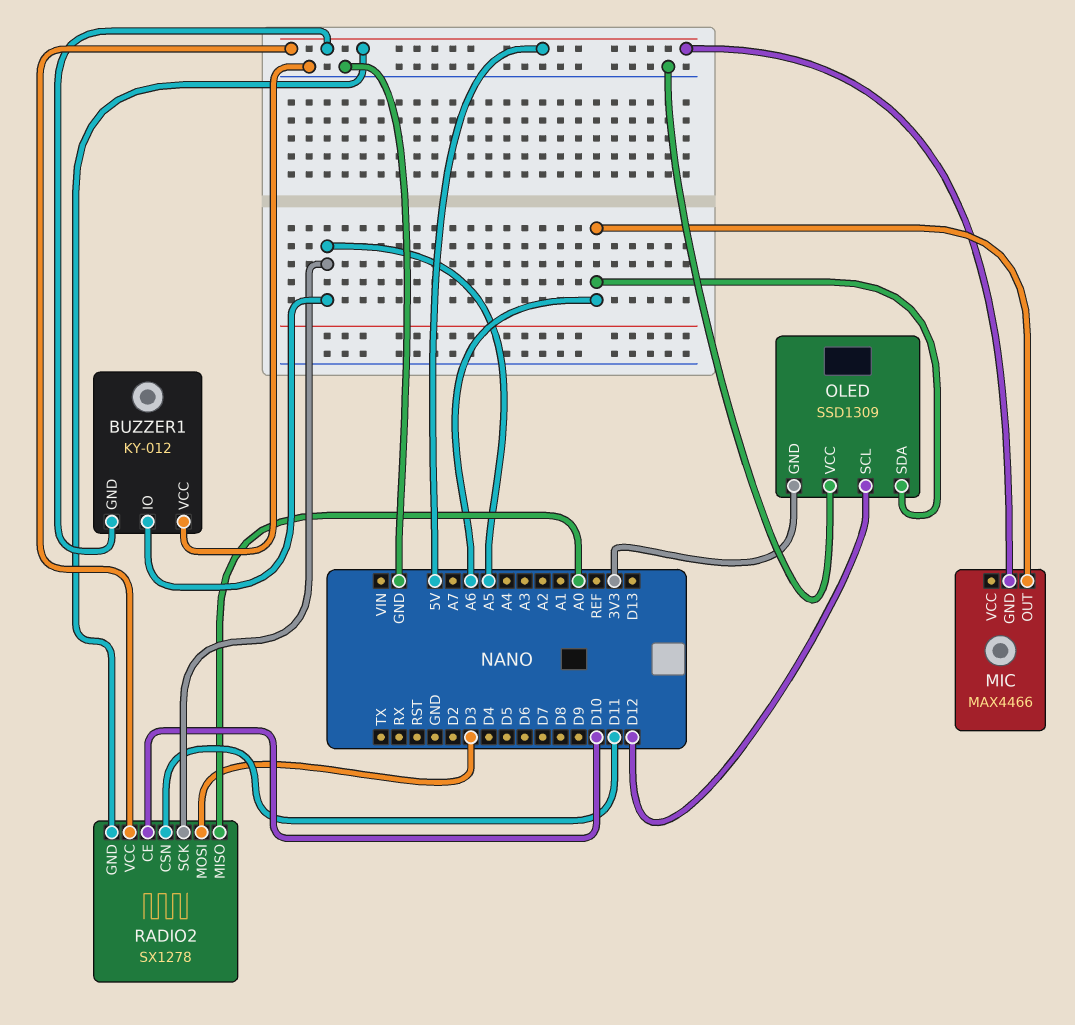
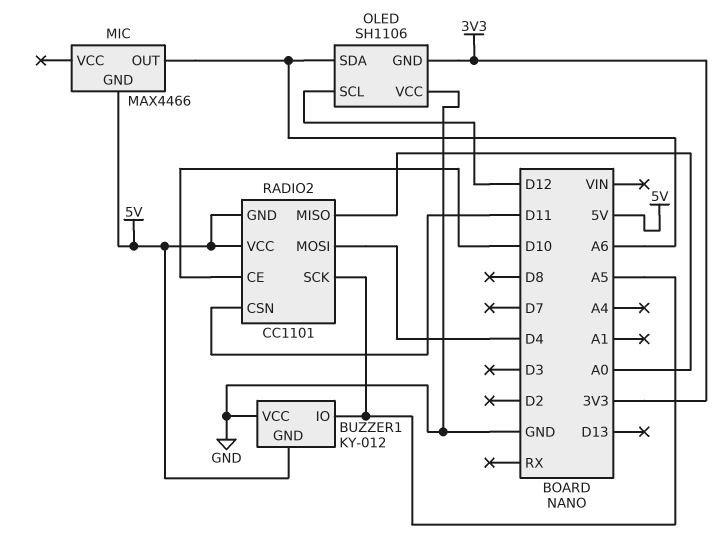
OLED: SSD1309 -> SH1106
RADIO2: SX1278 -> CC1101
RADIO2 pin MOSI: D3 -> D4

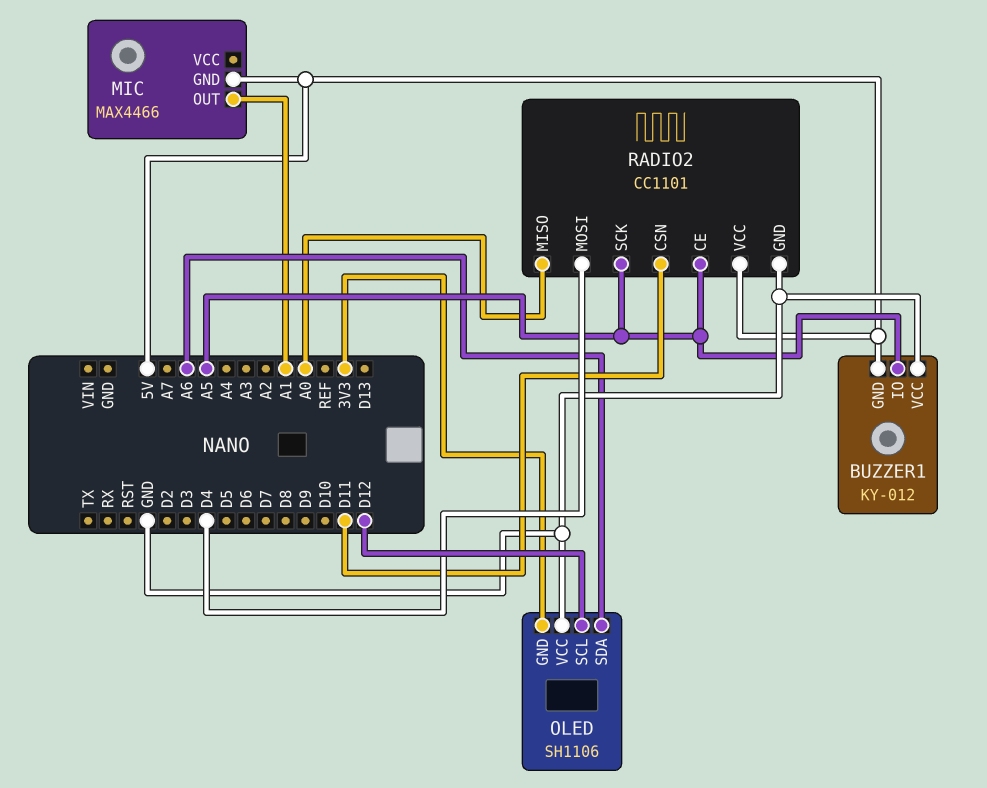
MIC pin OUT: A6 -> A1
RADIO2 pin CE: D10 -> A5
RADIO2 pin GND: 5V -> GND

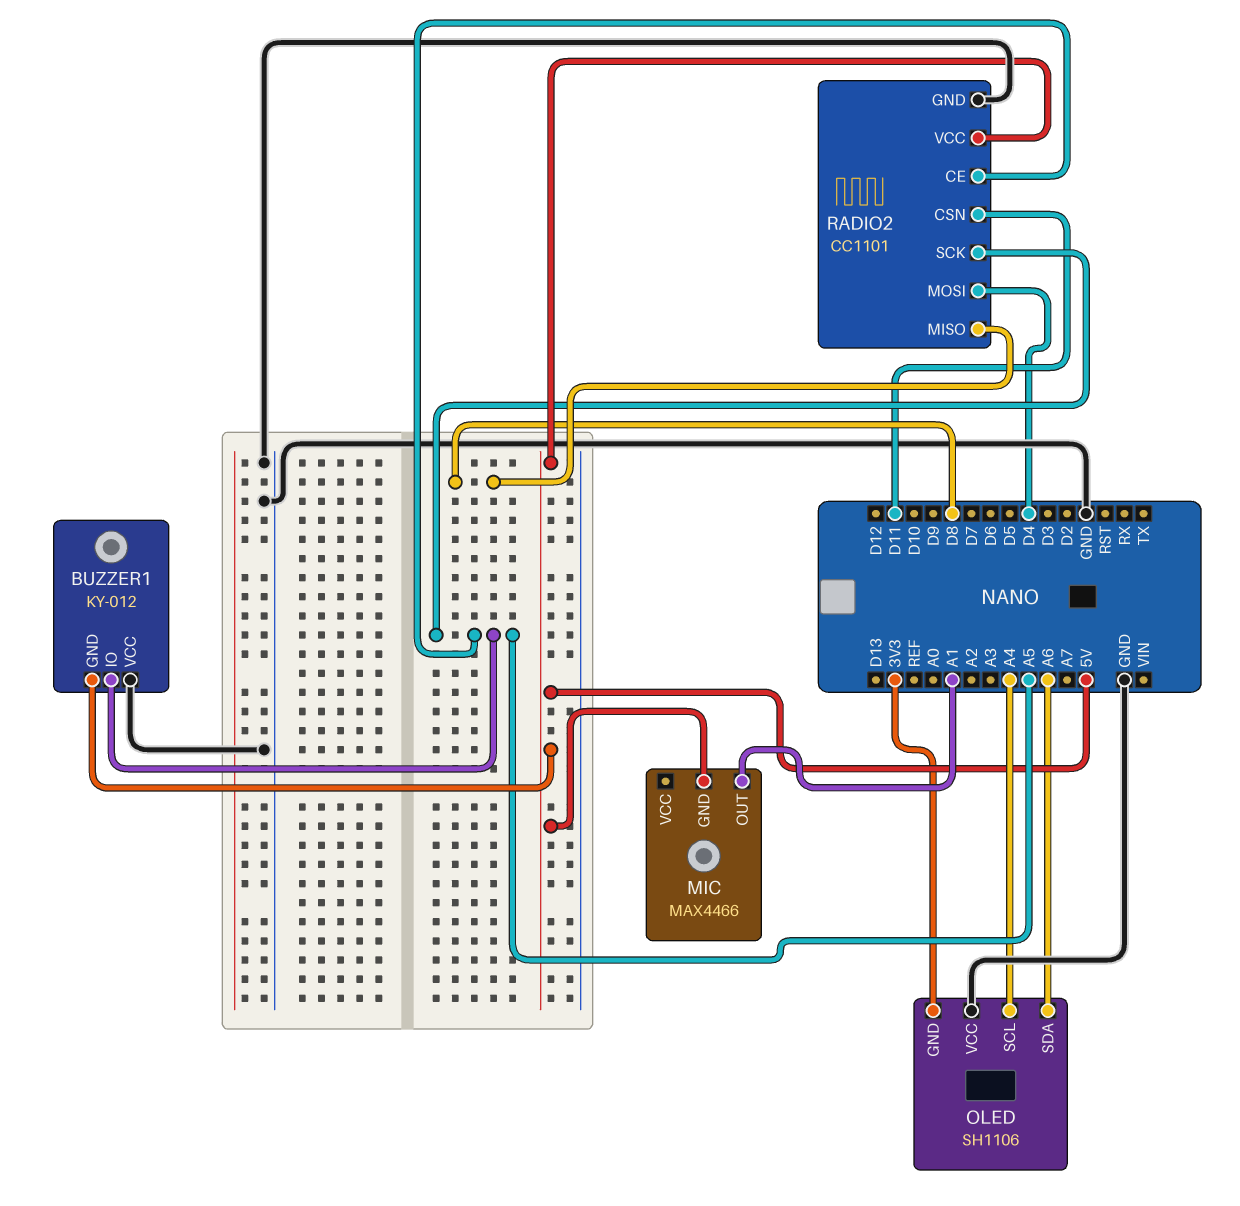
OLED pin SCL: D12 -> A4
RADIO2 pin MISO: A0 -> D8

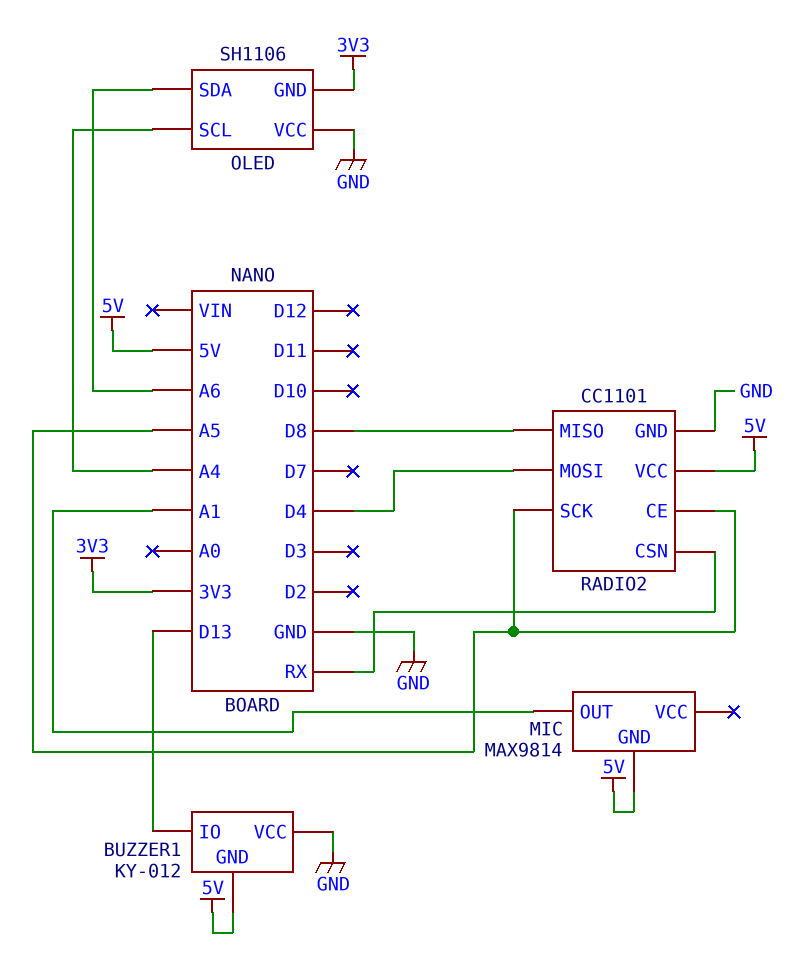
BUZZER1 pin IO: A5 -> D13
MIC: MAX4466 -> MAX9814
RADIO2 pin CSN: D11 -> RX

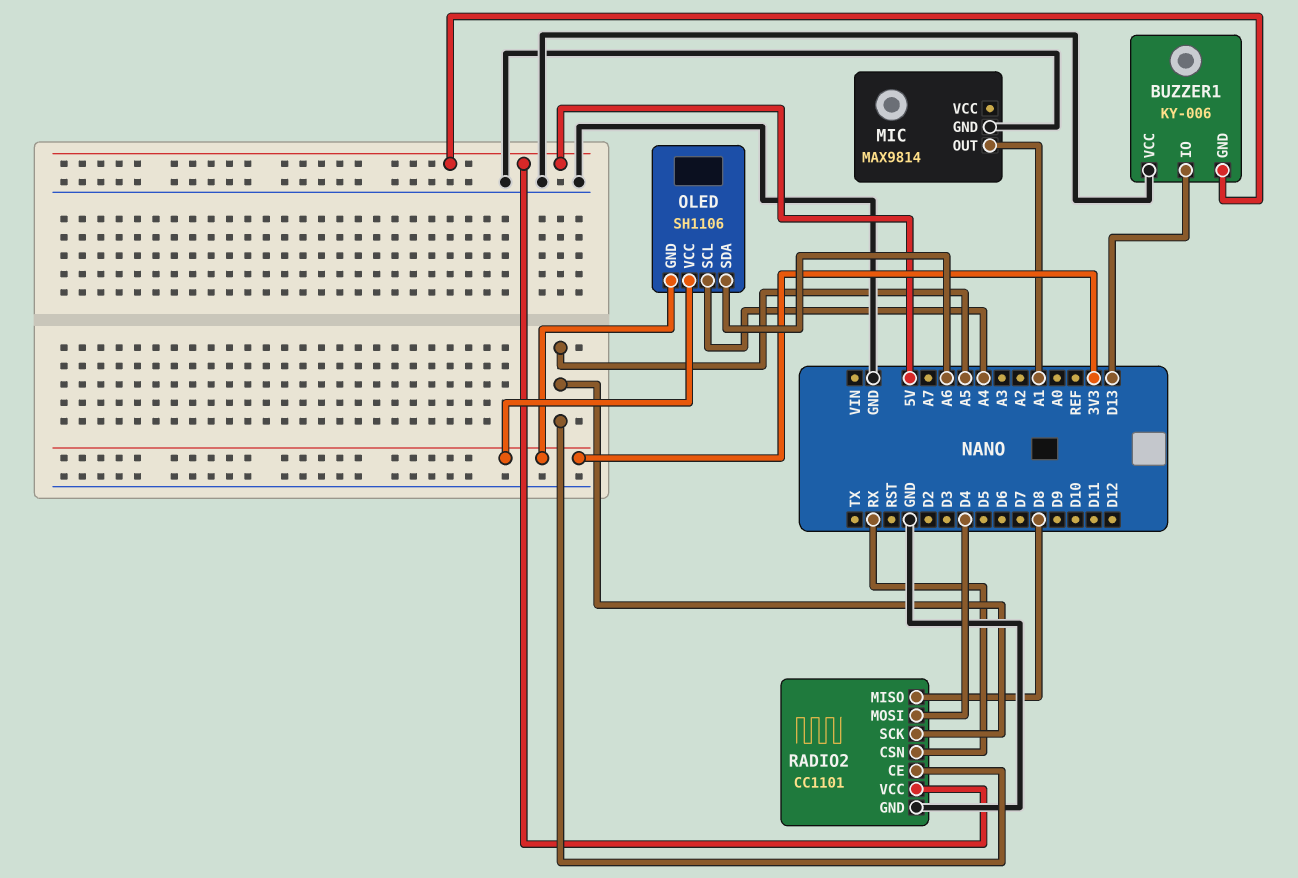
BUZZER1: KY-012 -> KY-006
MIC pin GND: 5V -> GND
OLED pin VCC: GND -> 3V3

